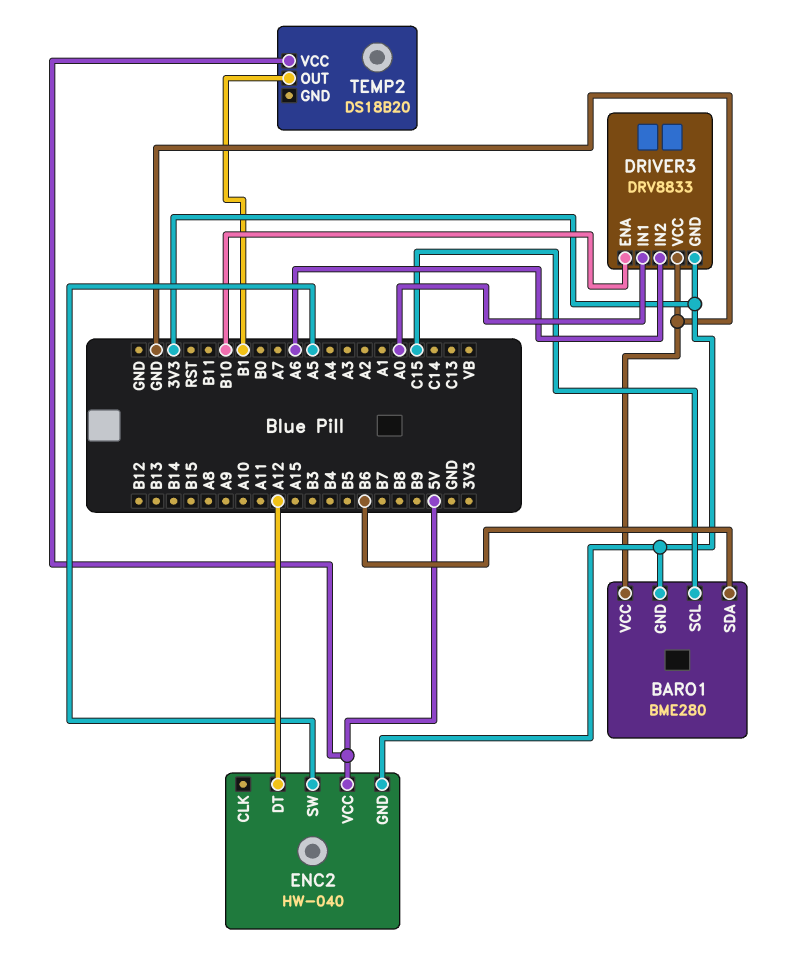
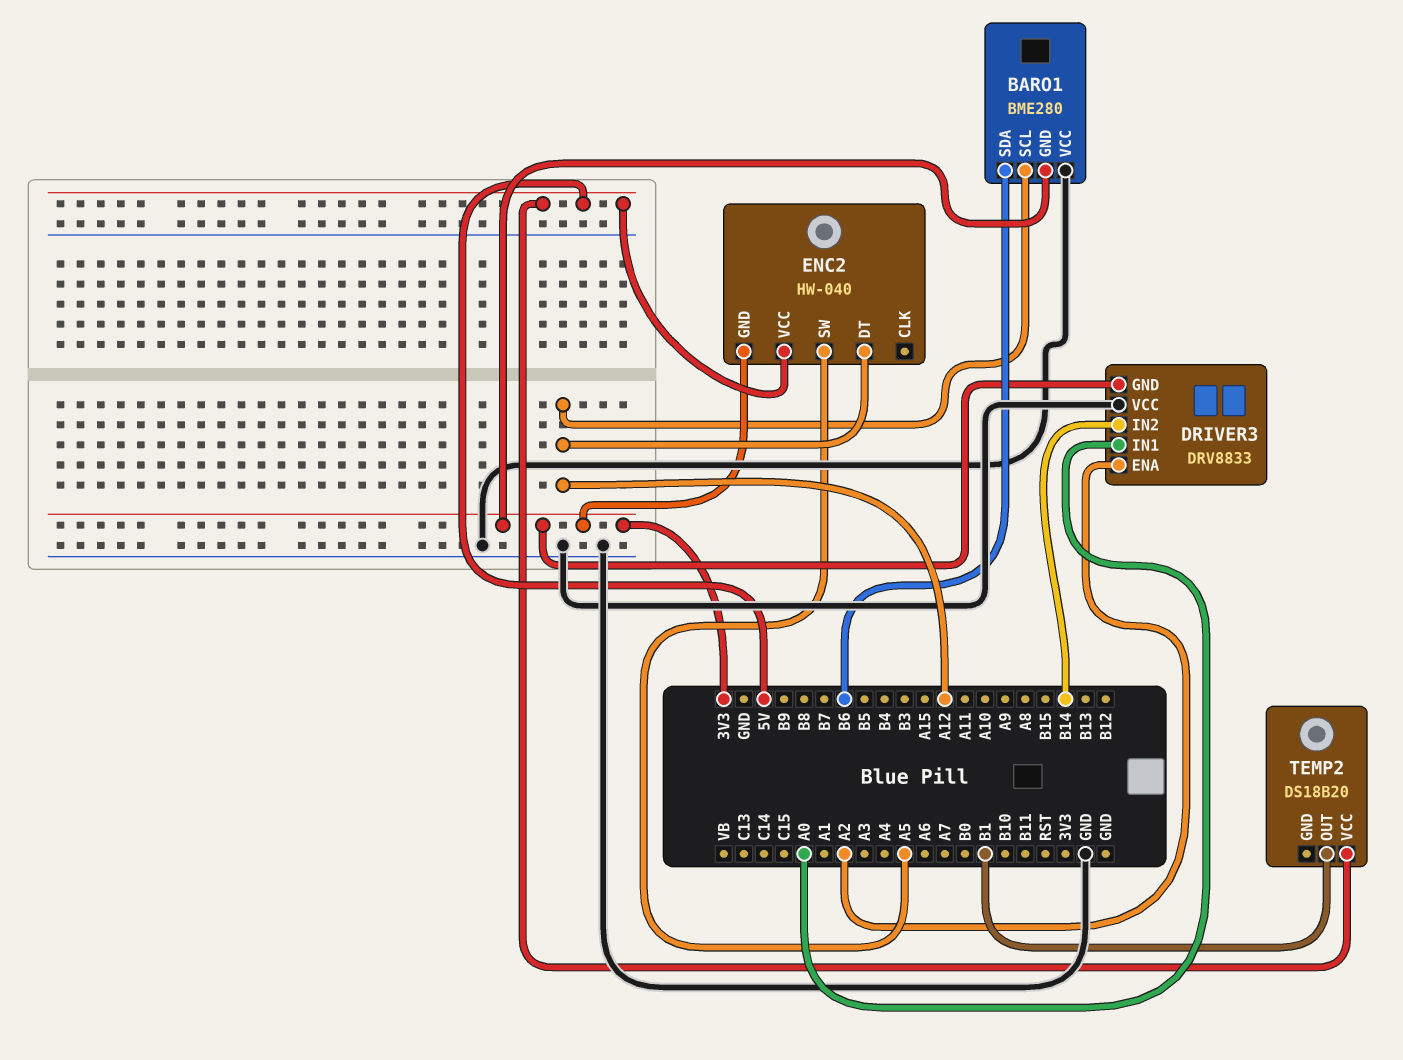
BARO1 pin SCL: C15 -> A12
DRIVER3 pin ENA: B10 -> A2
DRIVER3 pin IN2: A6 -> B14

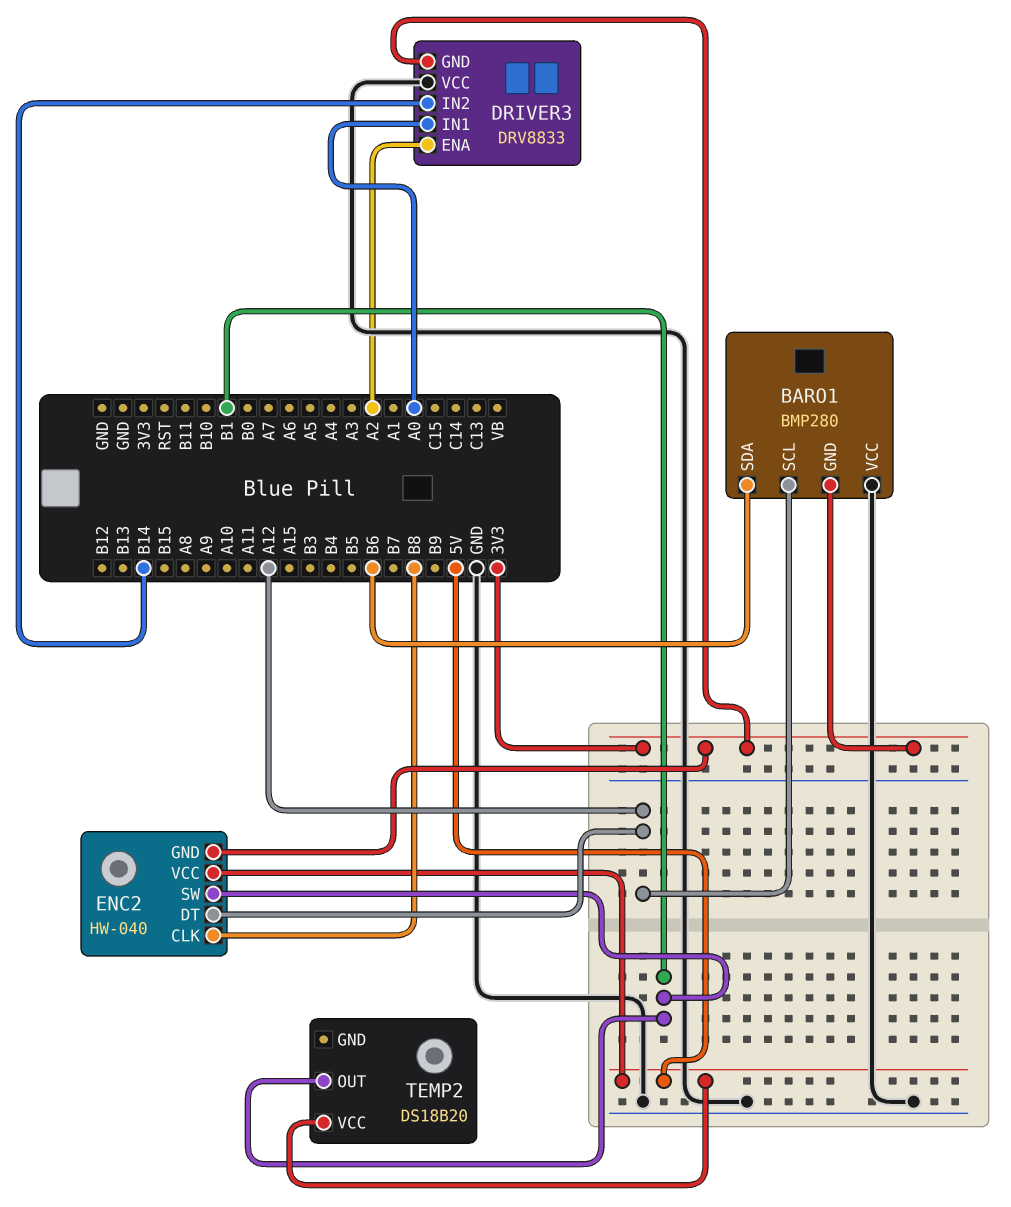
BARO1: BME280 -> BMP280
ENC2 pin CLK: none -> B8
ENC2 pin SW: A5 -> B1

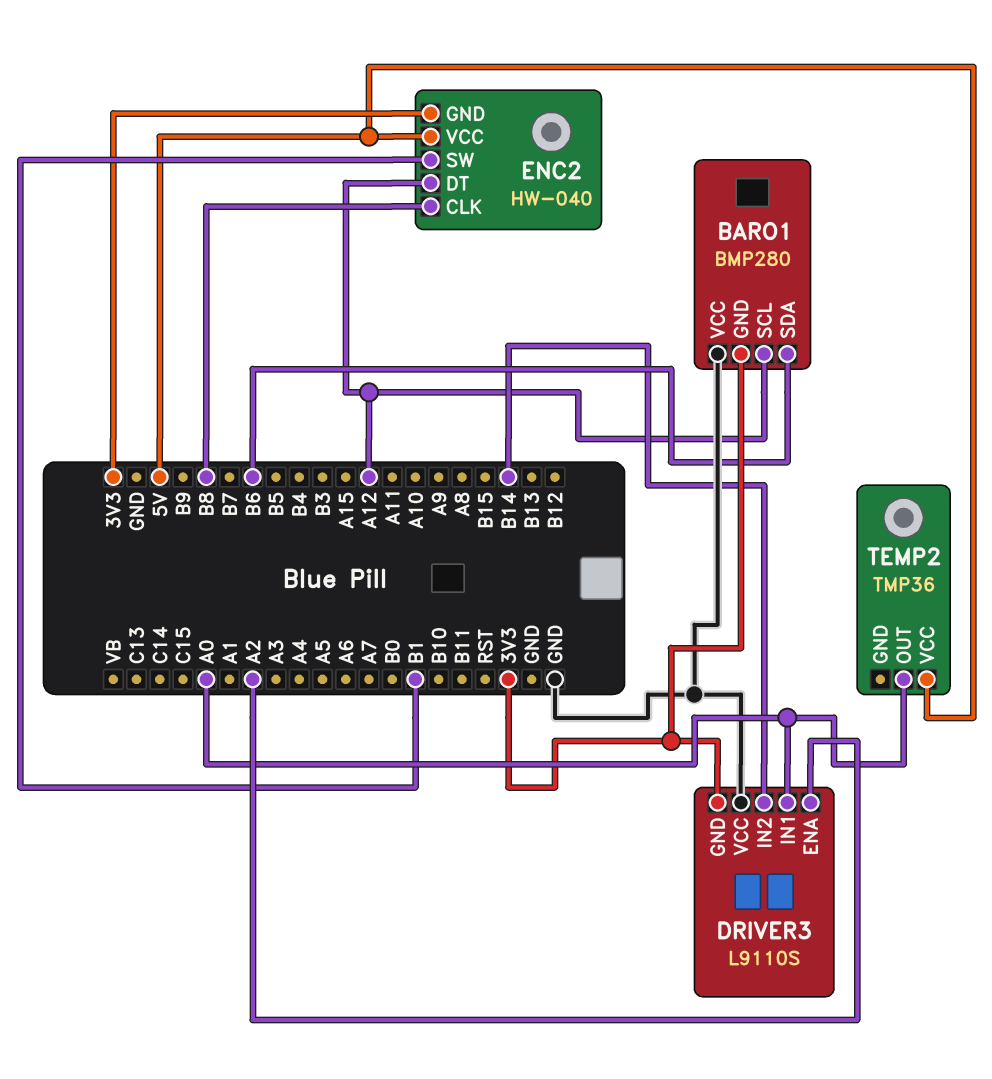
DRIVER3: DRV8833 -> L9110S
TEMP2: DS18B20 -> TMP36
TEMP2 pin OUT: B1 -> A0

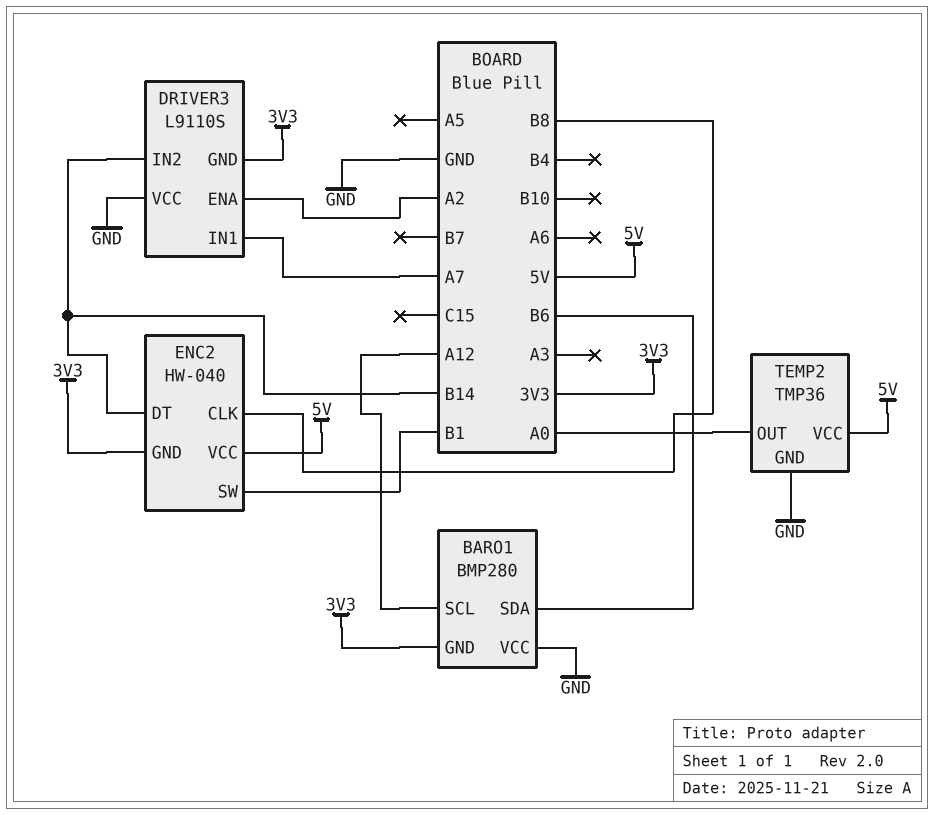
DRIVER3 pin IN1: A0 -> A7
ENC2 pin DT: A12 -> B14
TEMP2 pin GND: none -> GND

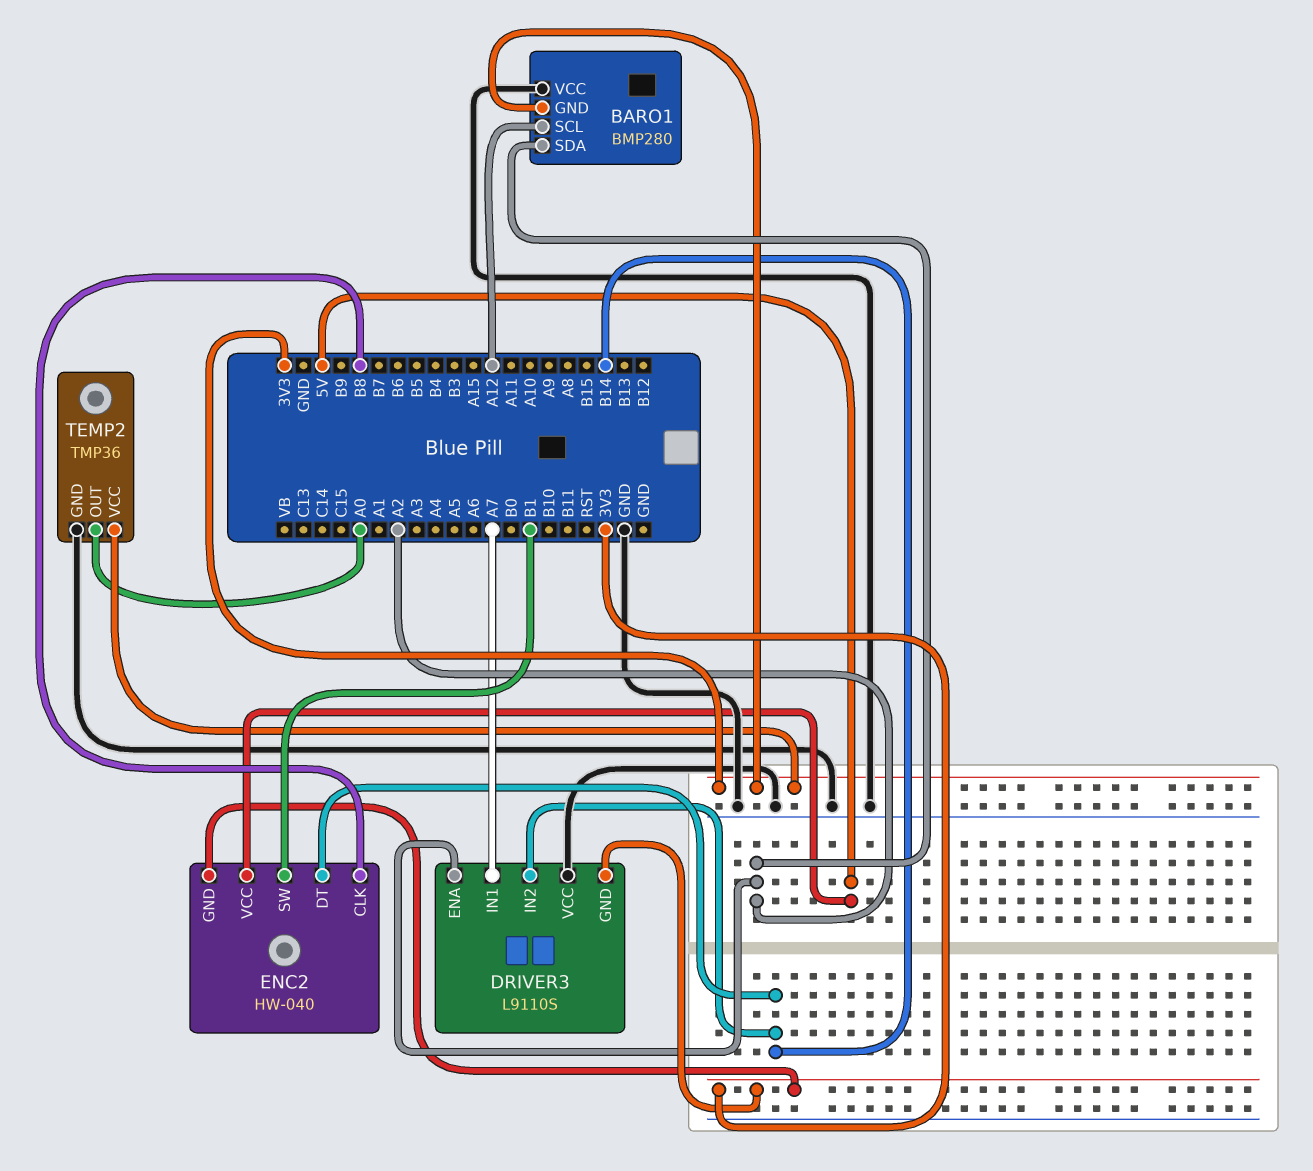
BARO1 pin SDA: B6 -> A2
TEMP2 pin VCC: 5V -> 3V3

